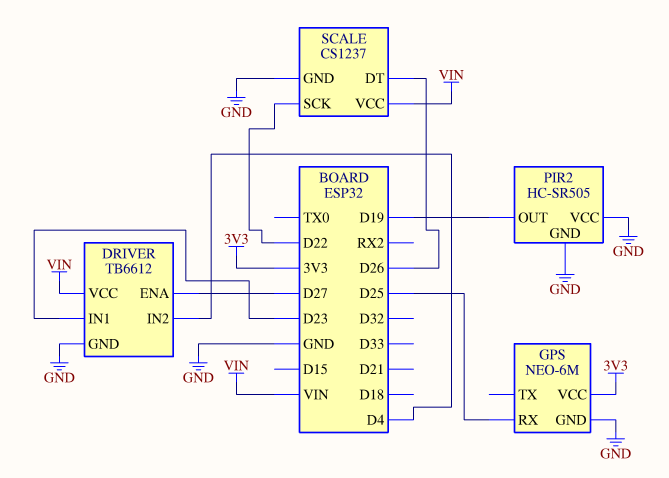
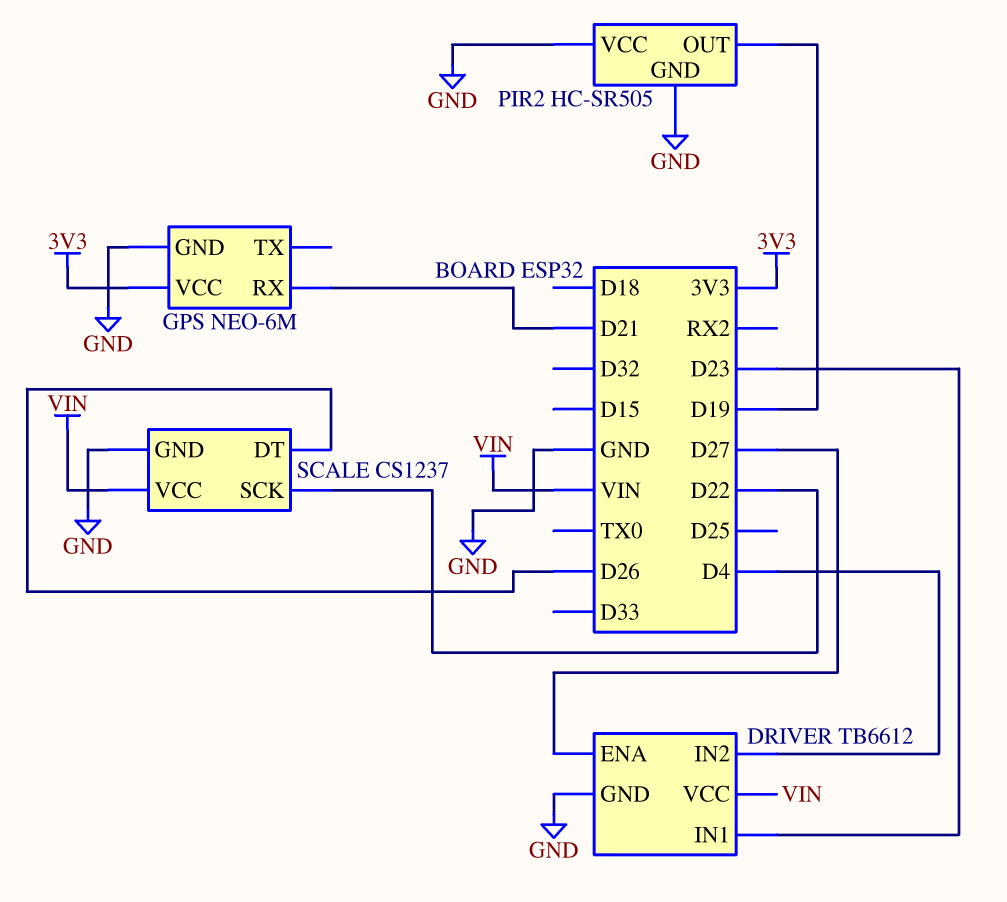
GPS pin RX: D25 -> D21

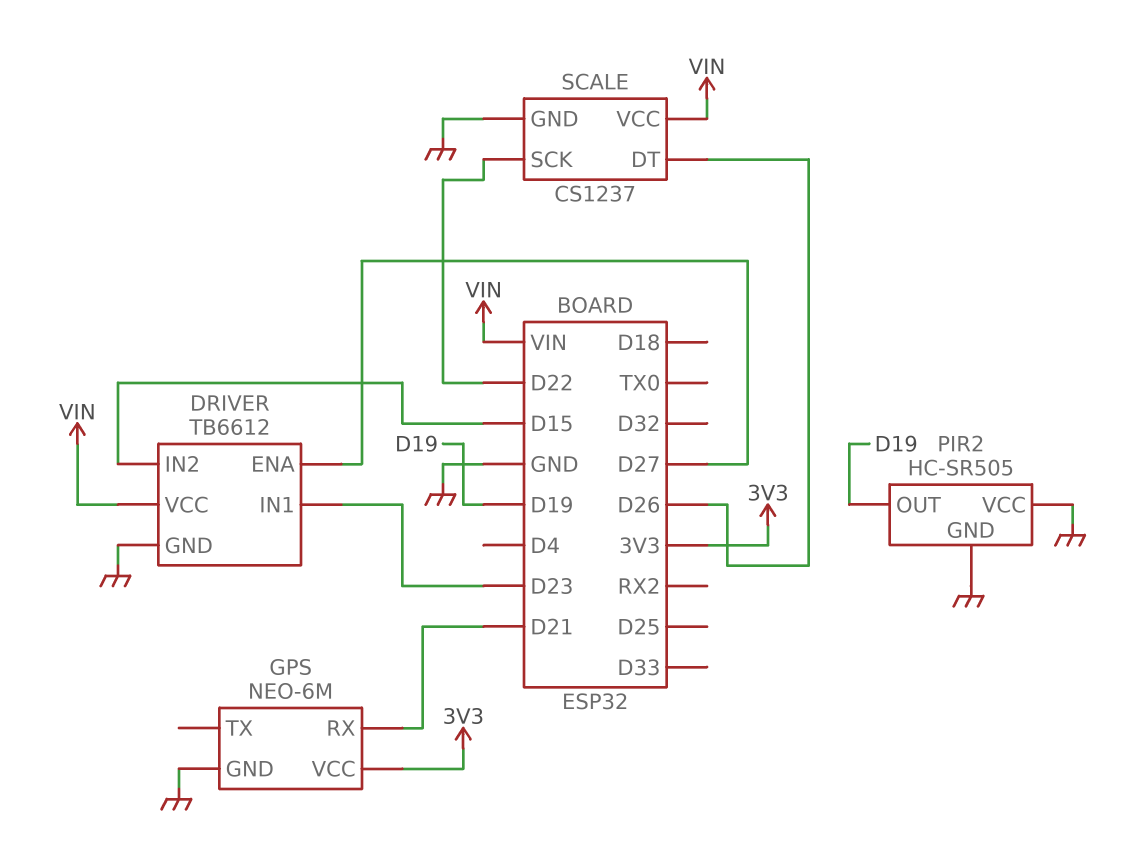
DRIVER pin IN2: D4 -> D15

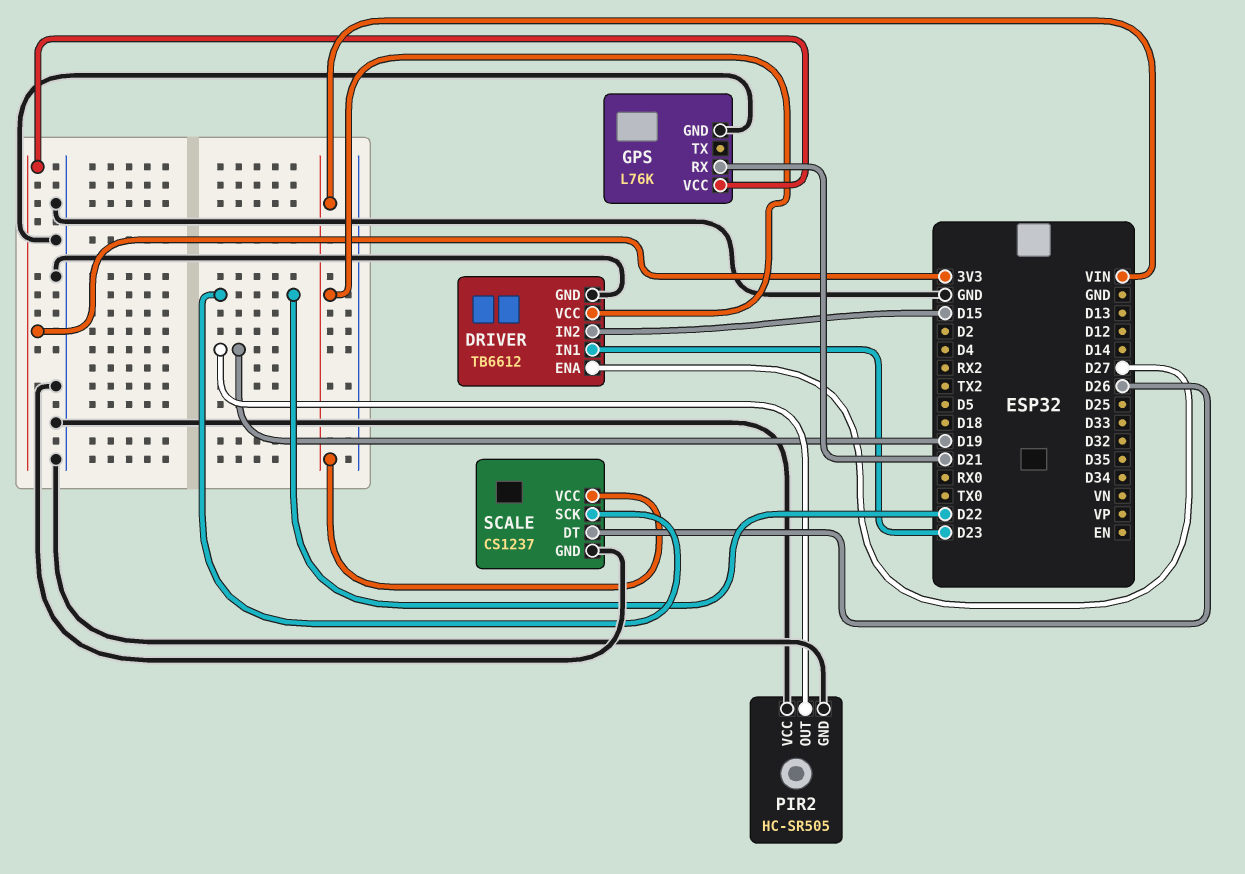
GPS: NEO-6M -> L76K

